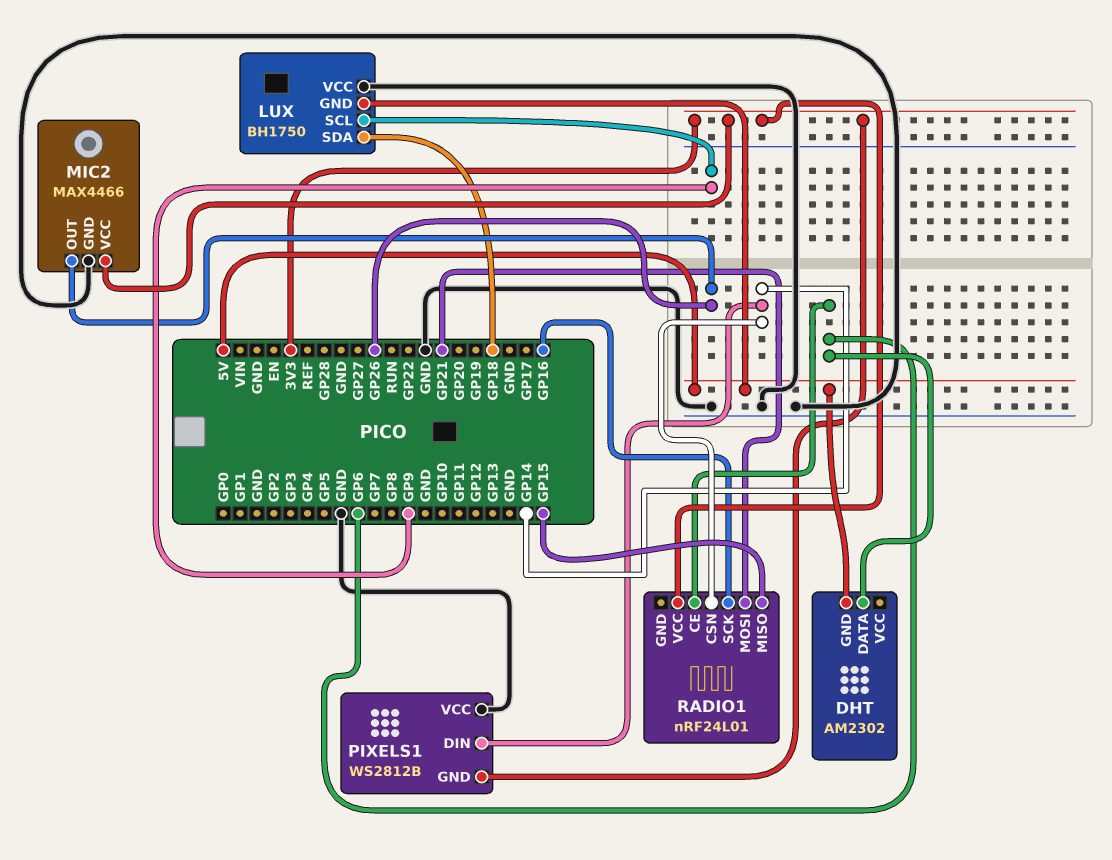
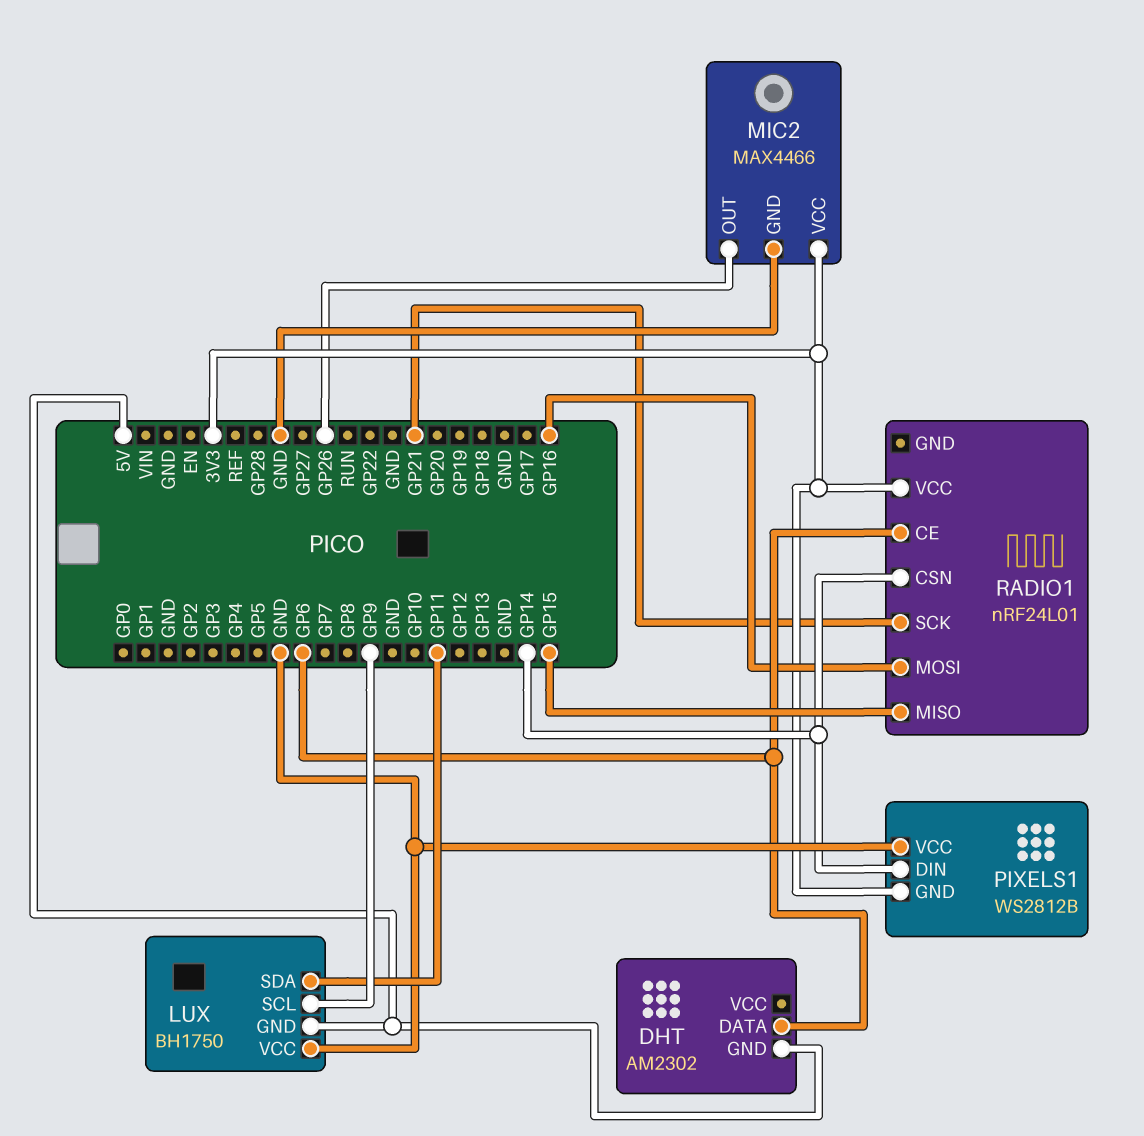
LUX pin SDA: GP18 -> GP11
RADIO1 pin MOSI: GP21 -> GP16
RADIO1 pin SCK: GP16 -> GP21

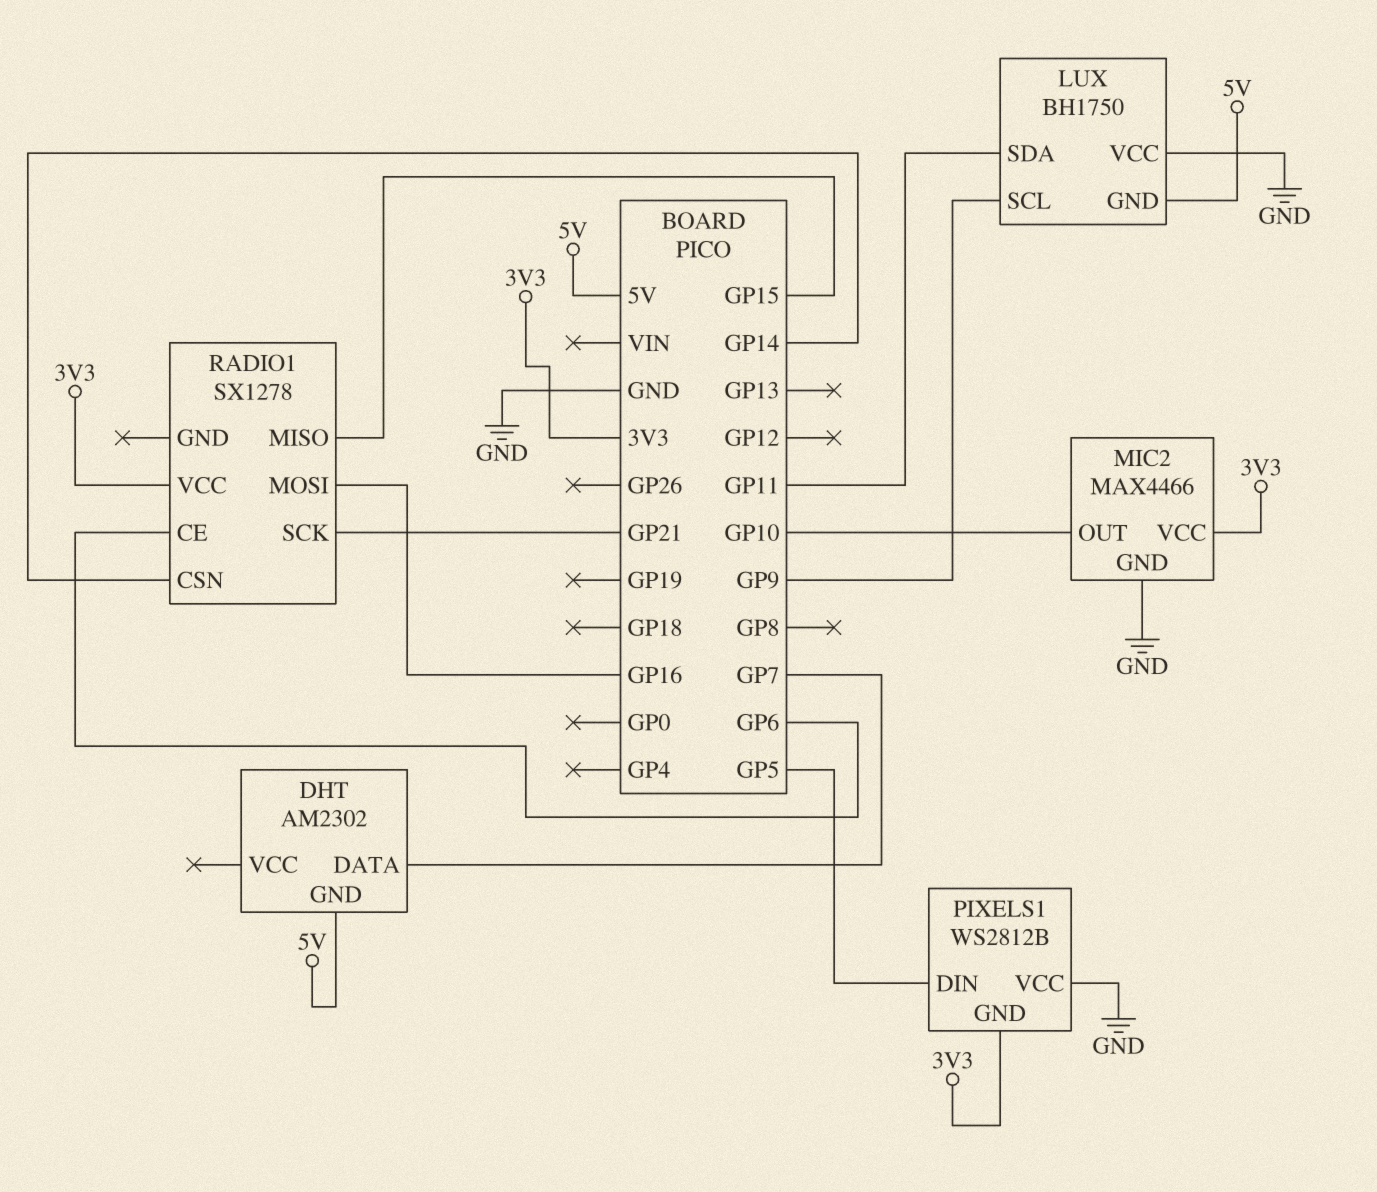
DHT pin DATA: GP6 -> GP7
MIC2 pin OUT: GP26 -> GP10
PIXELS1 pin DIN: GP14 -> GP5
RADIO1: nRF24L01 -> SX1278

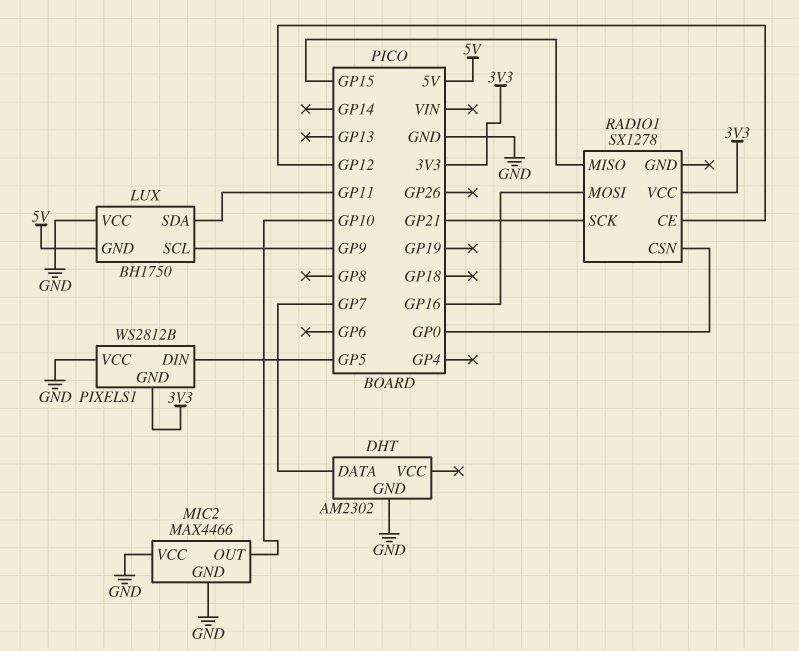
DHT pin GND: 5V -> GND
MIC2 pin VCC: 3V3 -> GND
RADIO1 pin CE: GP6 -> GP12
RADIO1 pin CSN: GP14 -> GP0

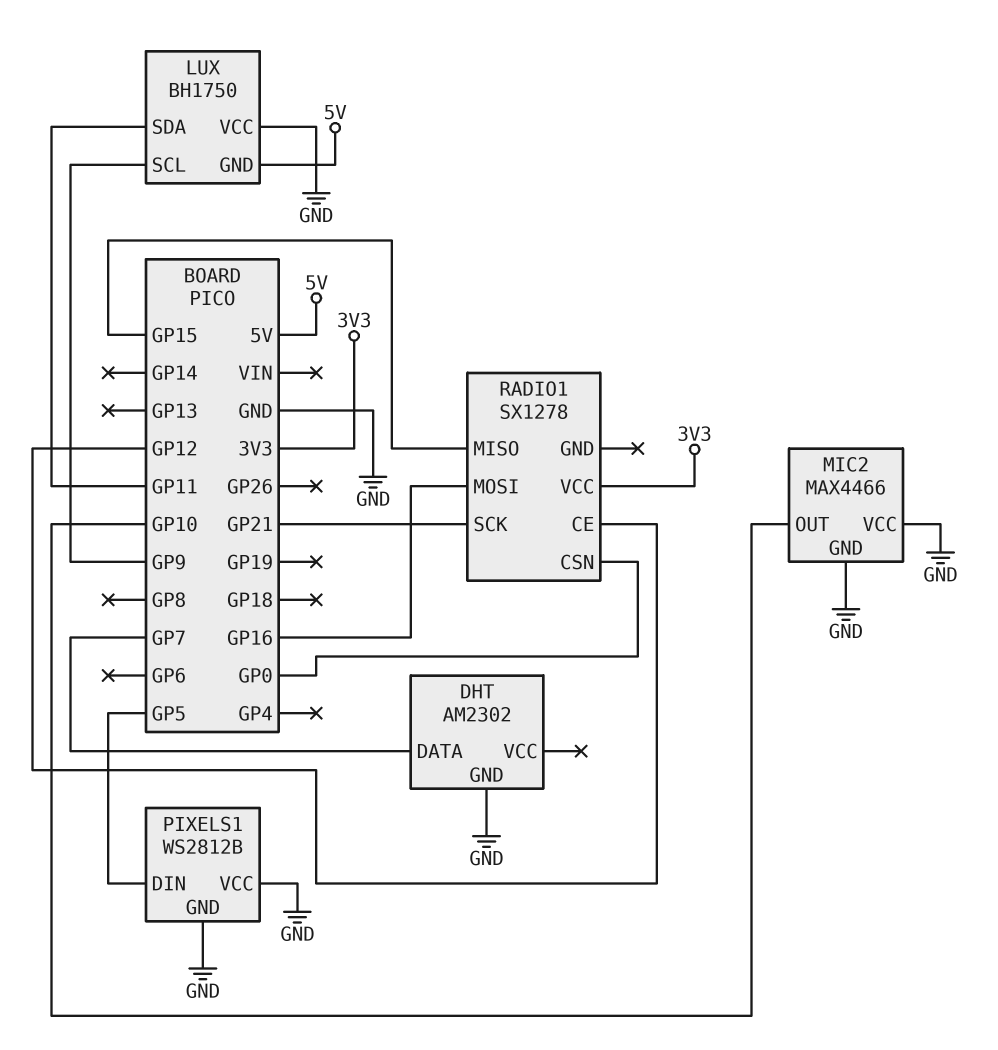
PIXELS1 pin GND: 3V3 -> GND

